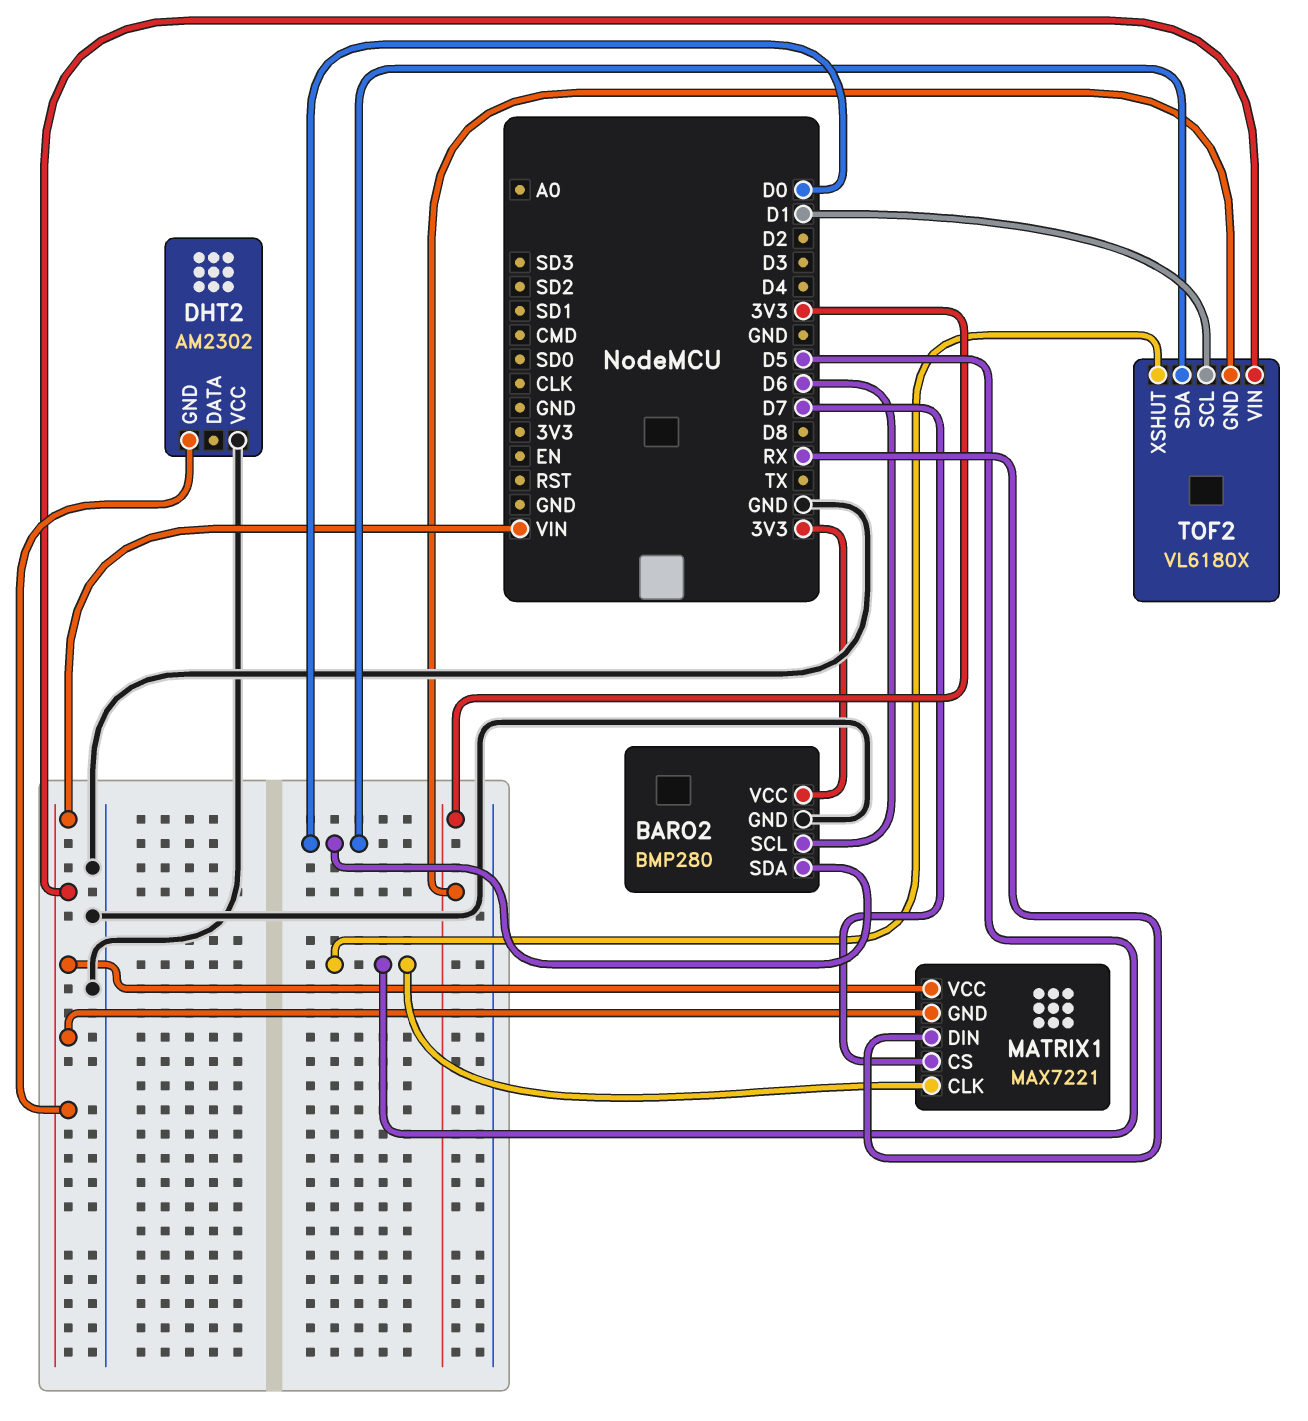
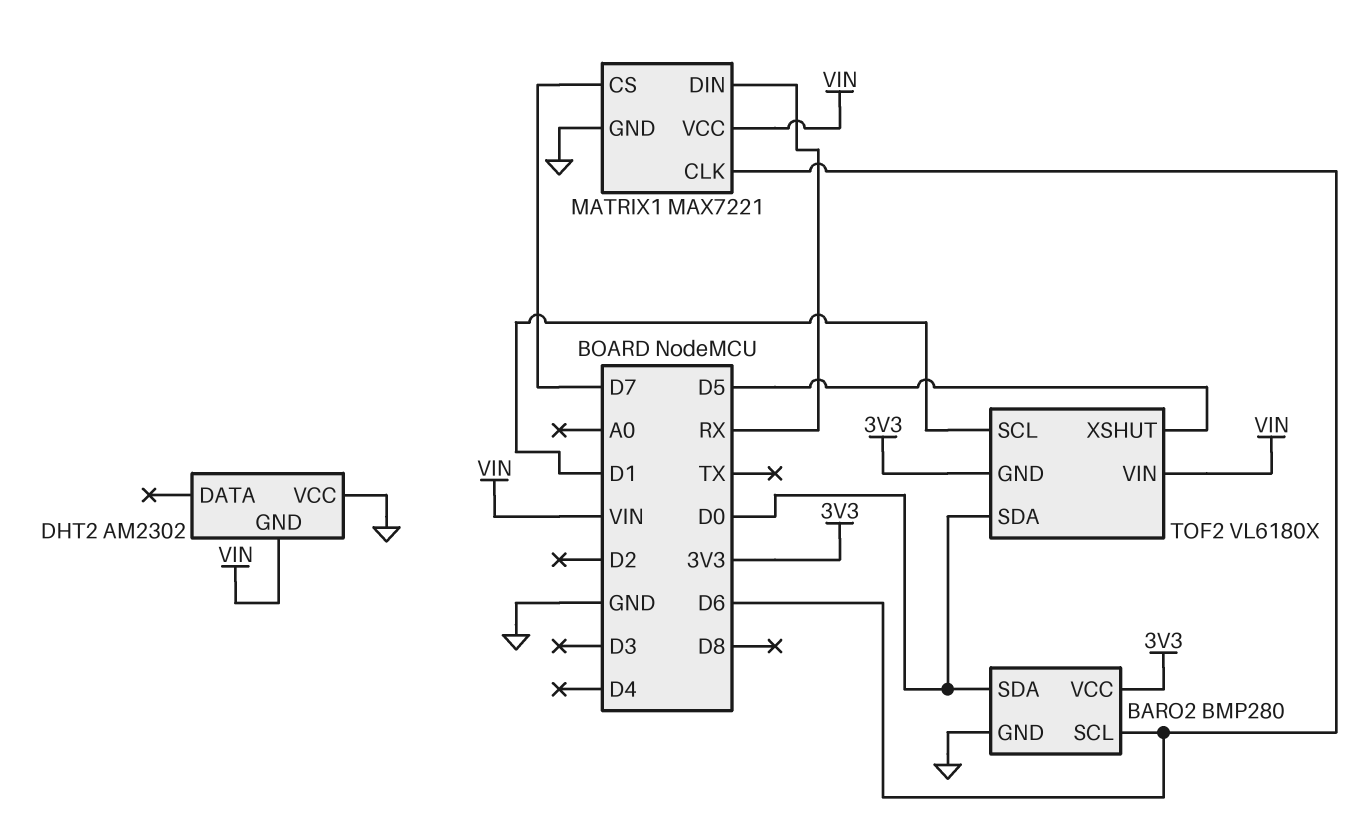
MATRIX1 pin CLK: D5 -> D6
MATRIX1 pin GND: VIN -> GND

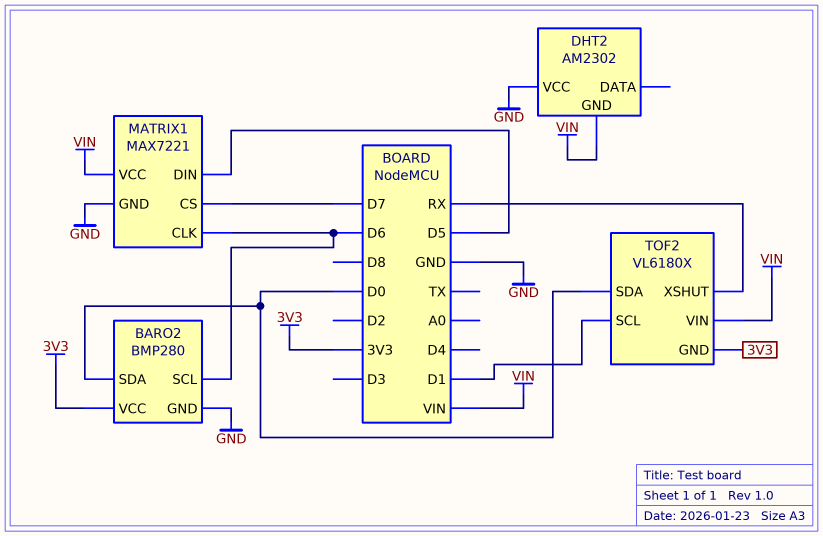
MATRIX1 pin DIN: RX -> D5
TOF2 pin XSHUT: D5 -> RX

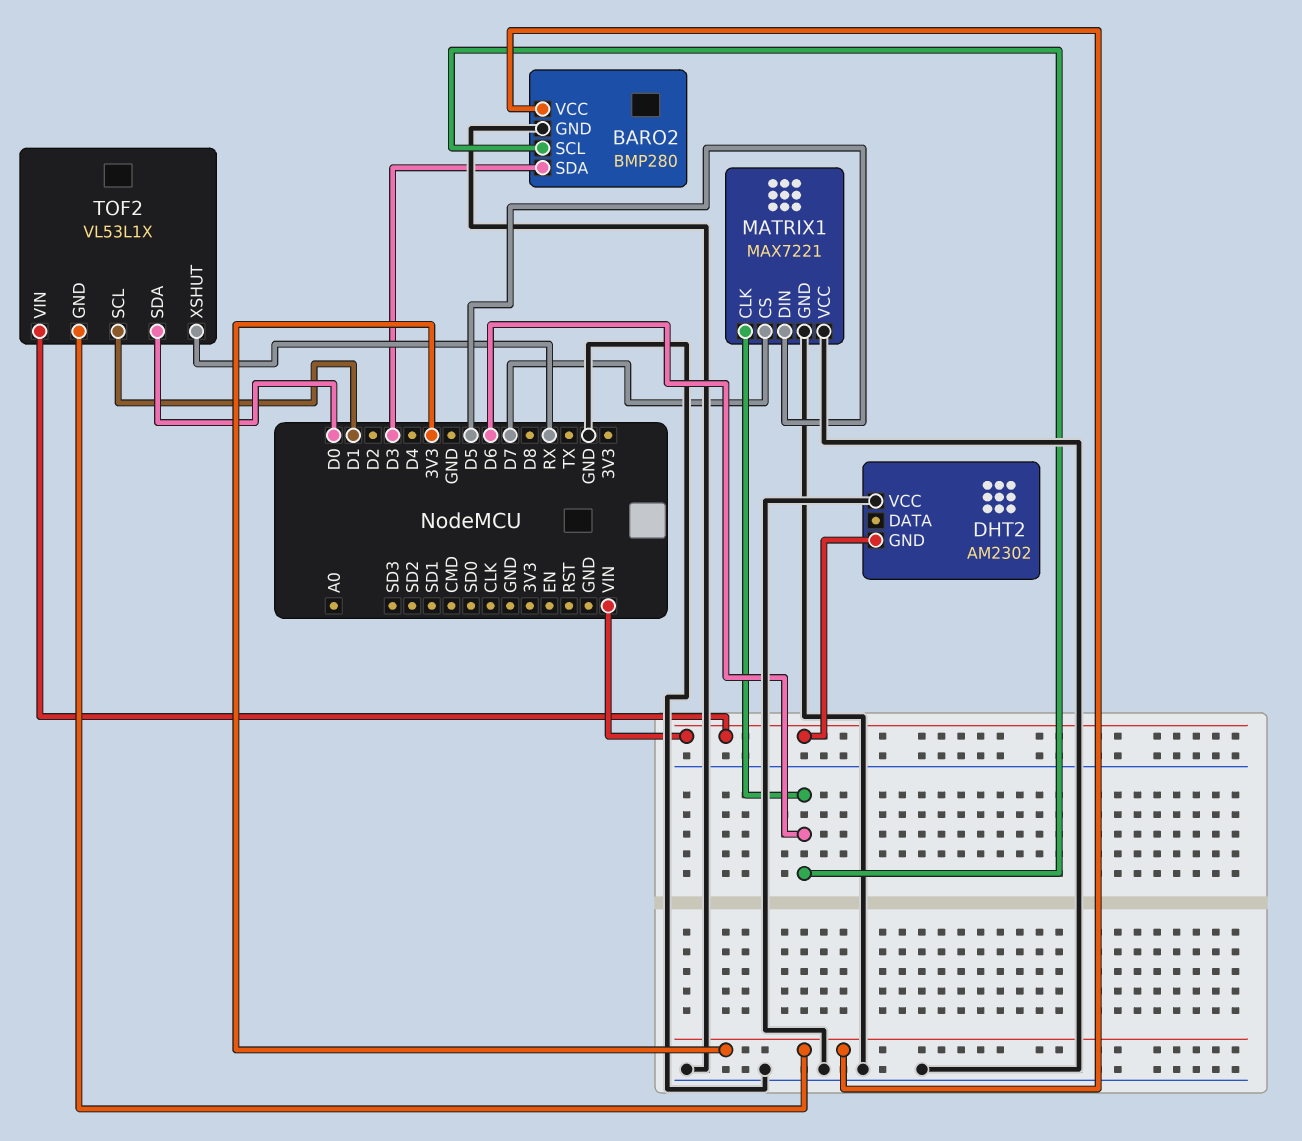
BARO2 pin SDA: D0 -> D3
MATRIX1 pin VCC: VIN -> GND
TOF2: VL6180X -> VL53L1X

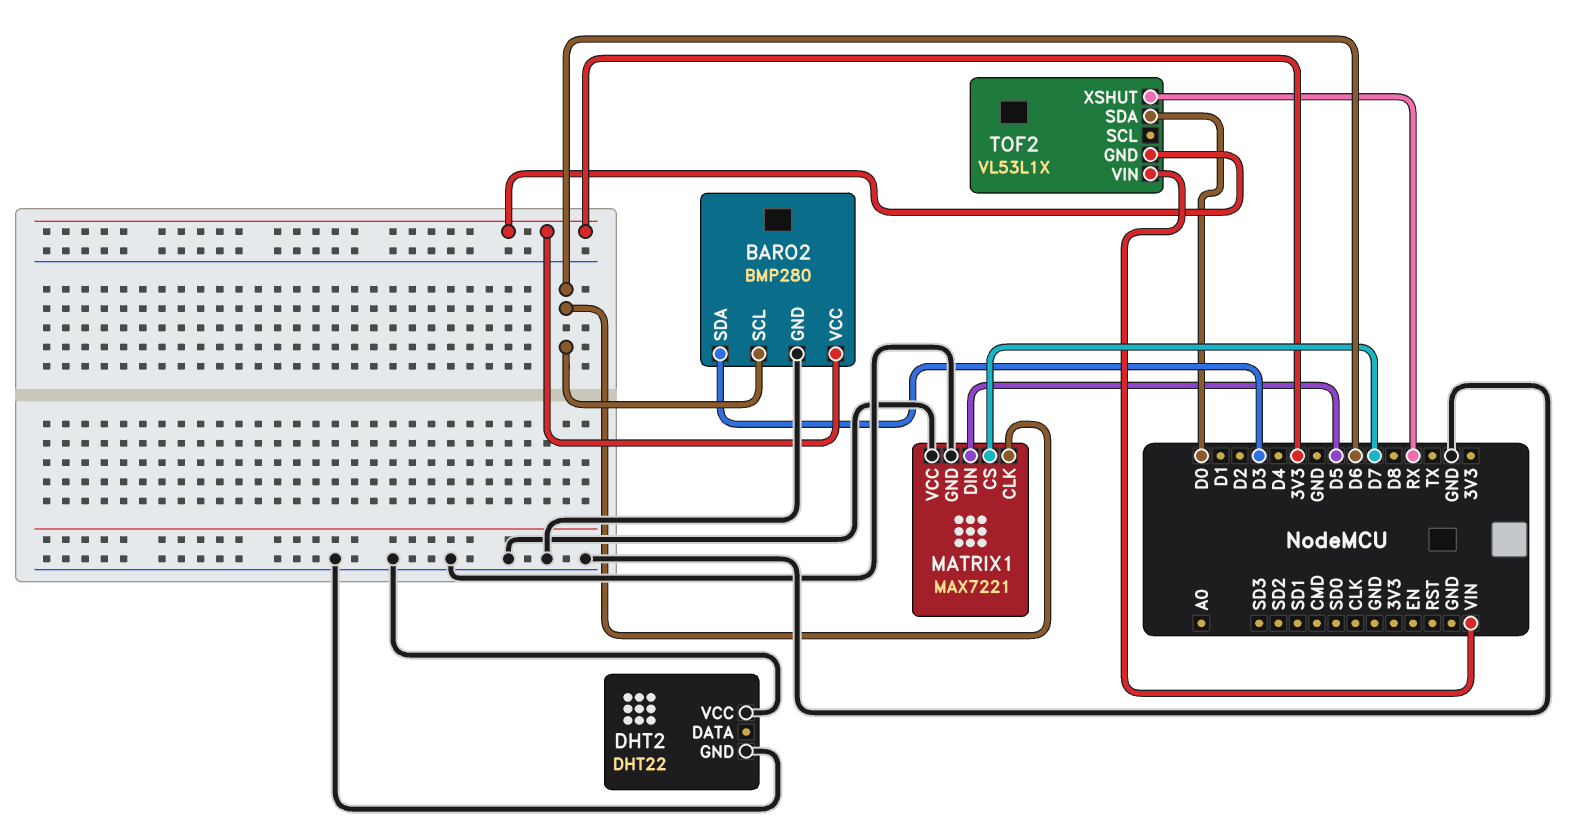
DHT2: AM2302 -> DHT22
DHT2 pin GND: VIN -> GND
TOF2 pin SCL: D1 -> none

